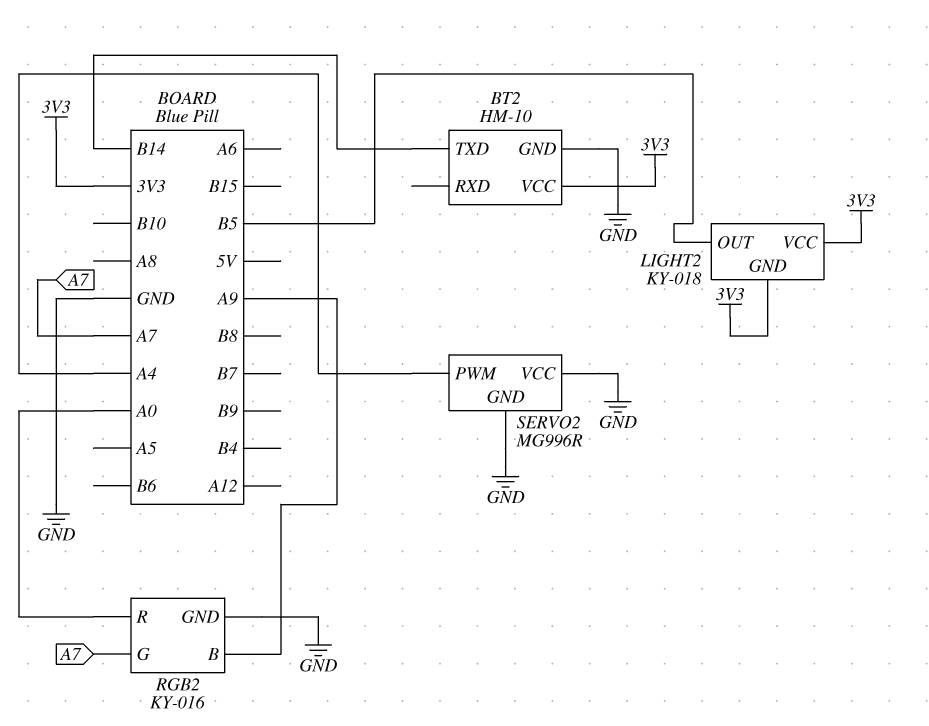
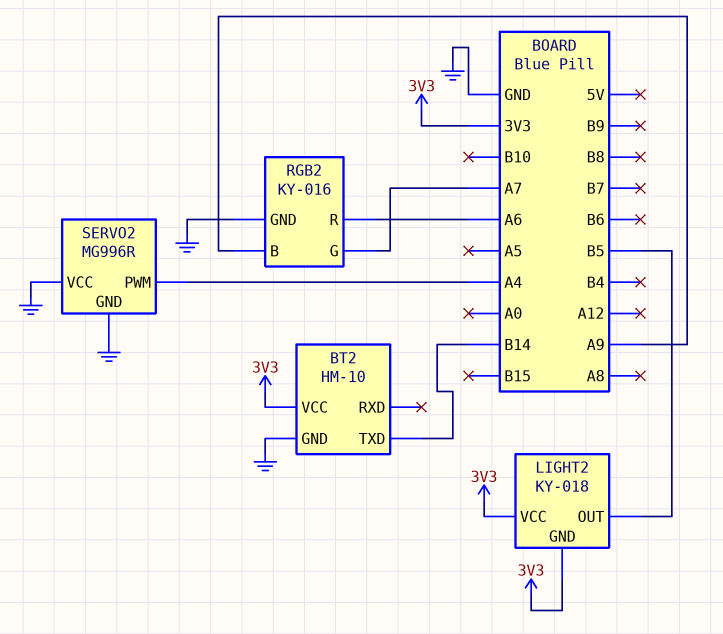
RGB2 pin R: A0 -> A6

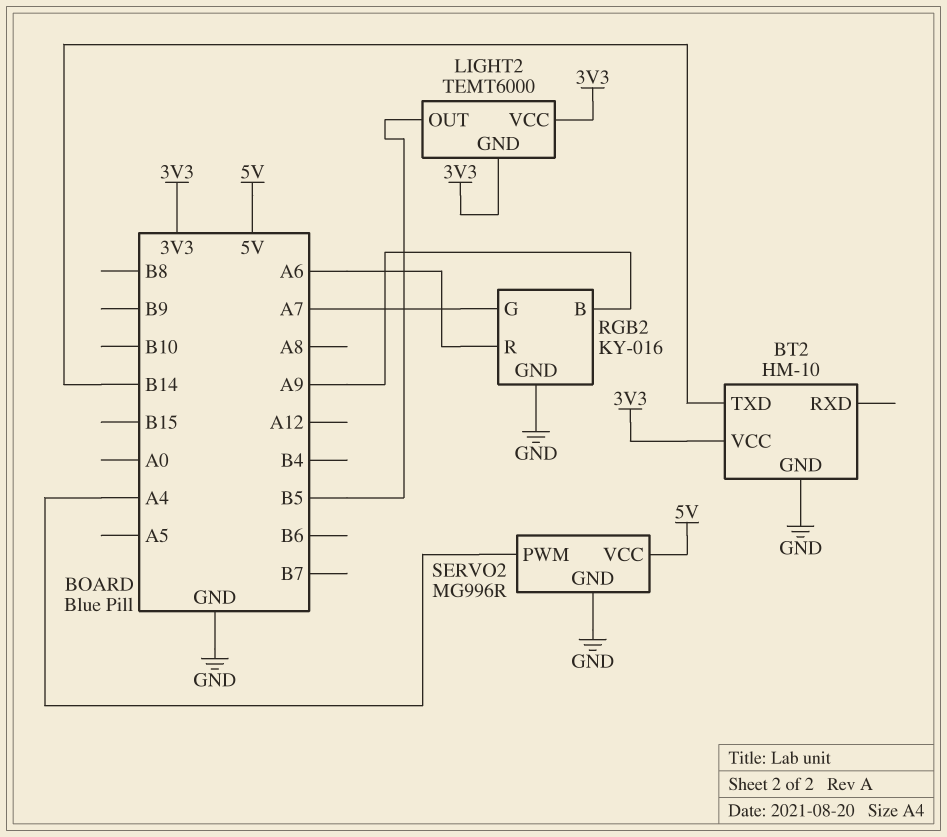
LIGHT2: KY-018 -> TEMT6000
SERVO2 pin VCC: GND -> 5V

